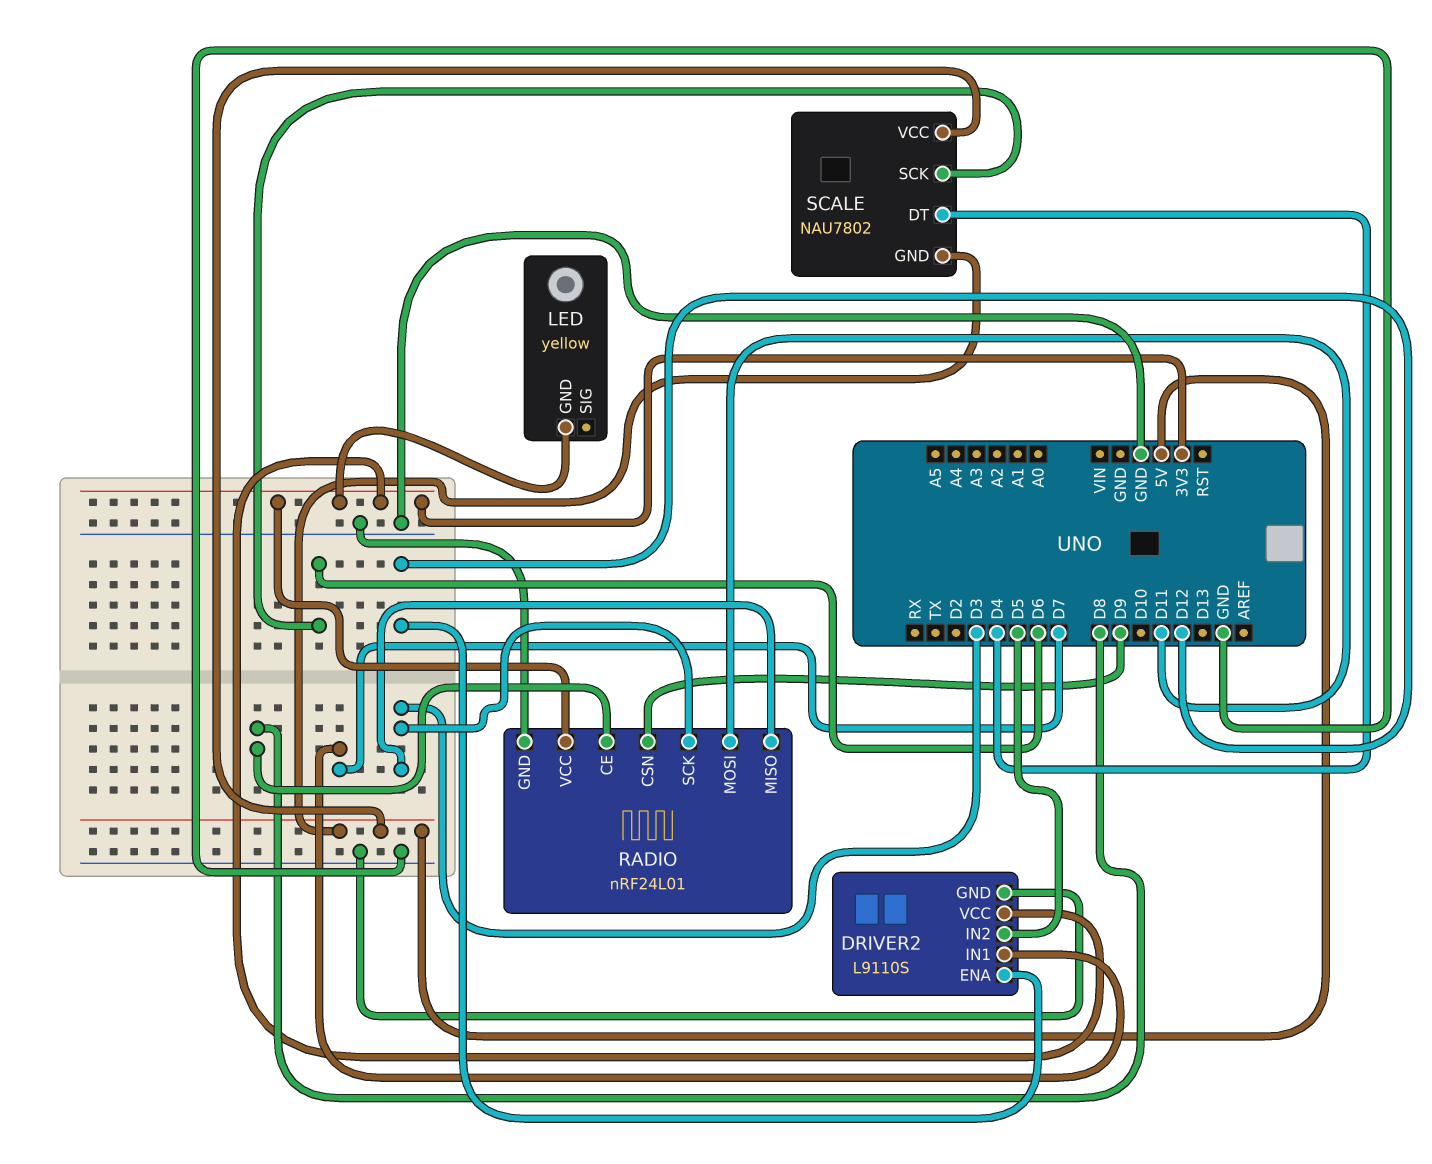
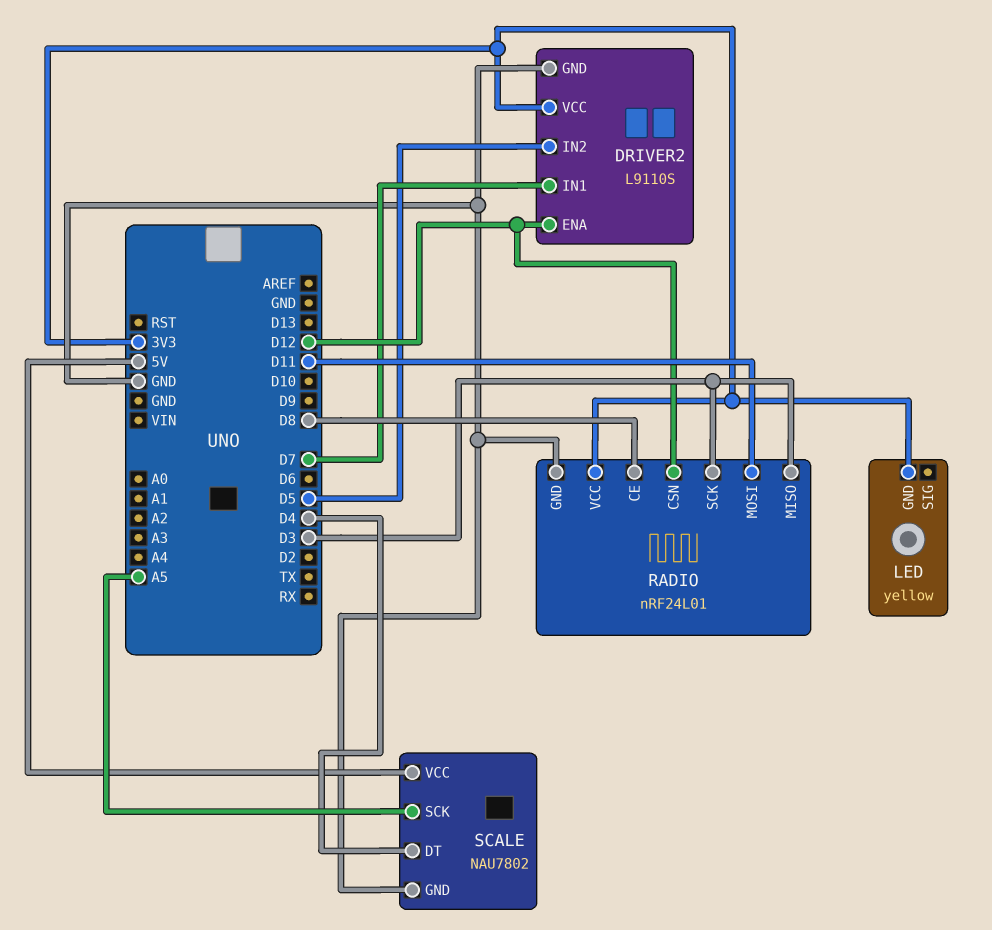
RADIO pin CSN: D9 -> D12
SCALE pin GND: 5V -> GND
SCALE pin SCK: D6 -> A5

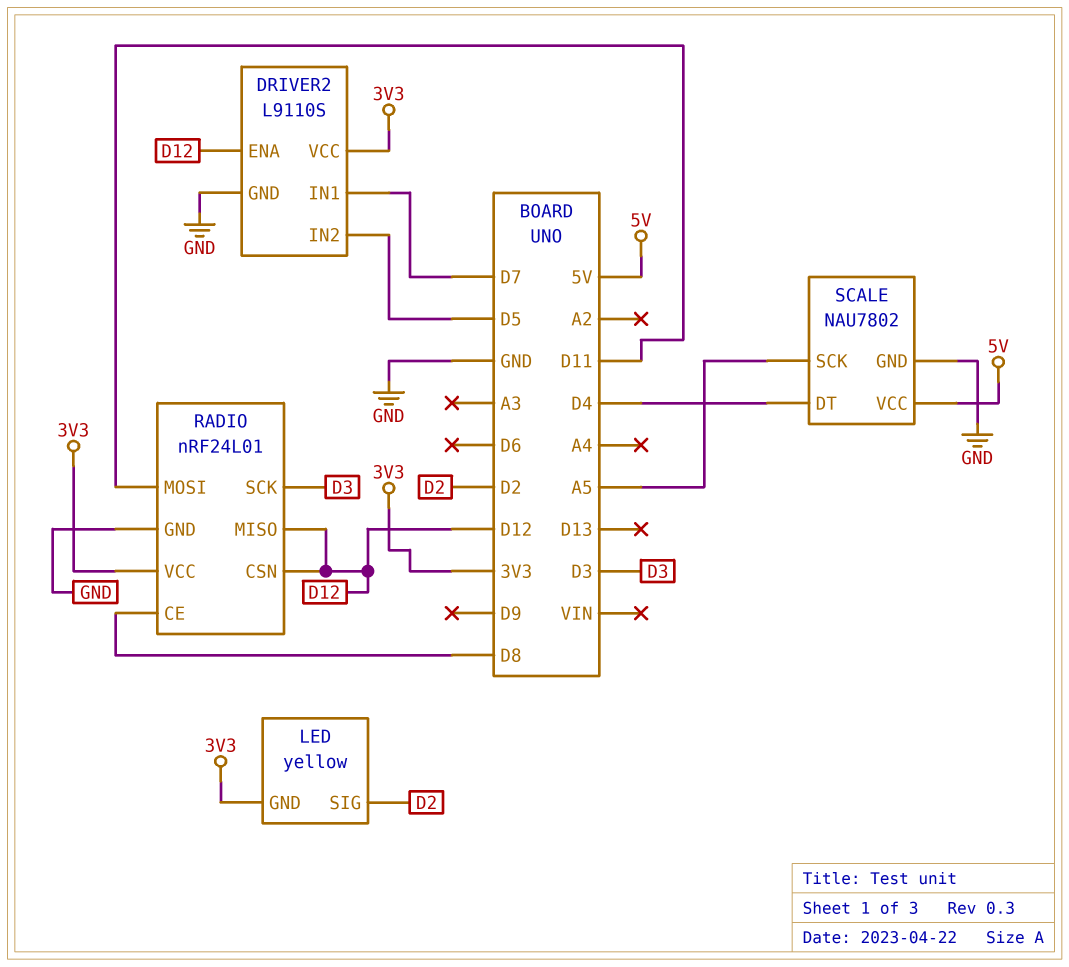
LED pin SIG: none -> D2
RADIO pin MISO: D3 -> D12

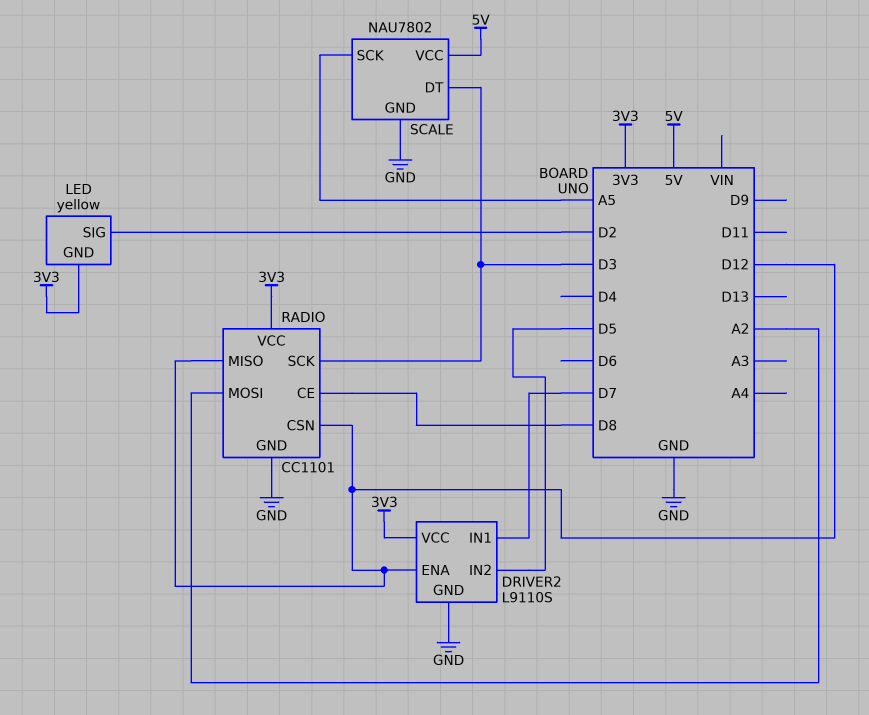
RADIO: nRF24L01 -> CC1101
RADIO pin MOSI: D11 -> A2
SCALE pin DT: D4 -> D3

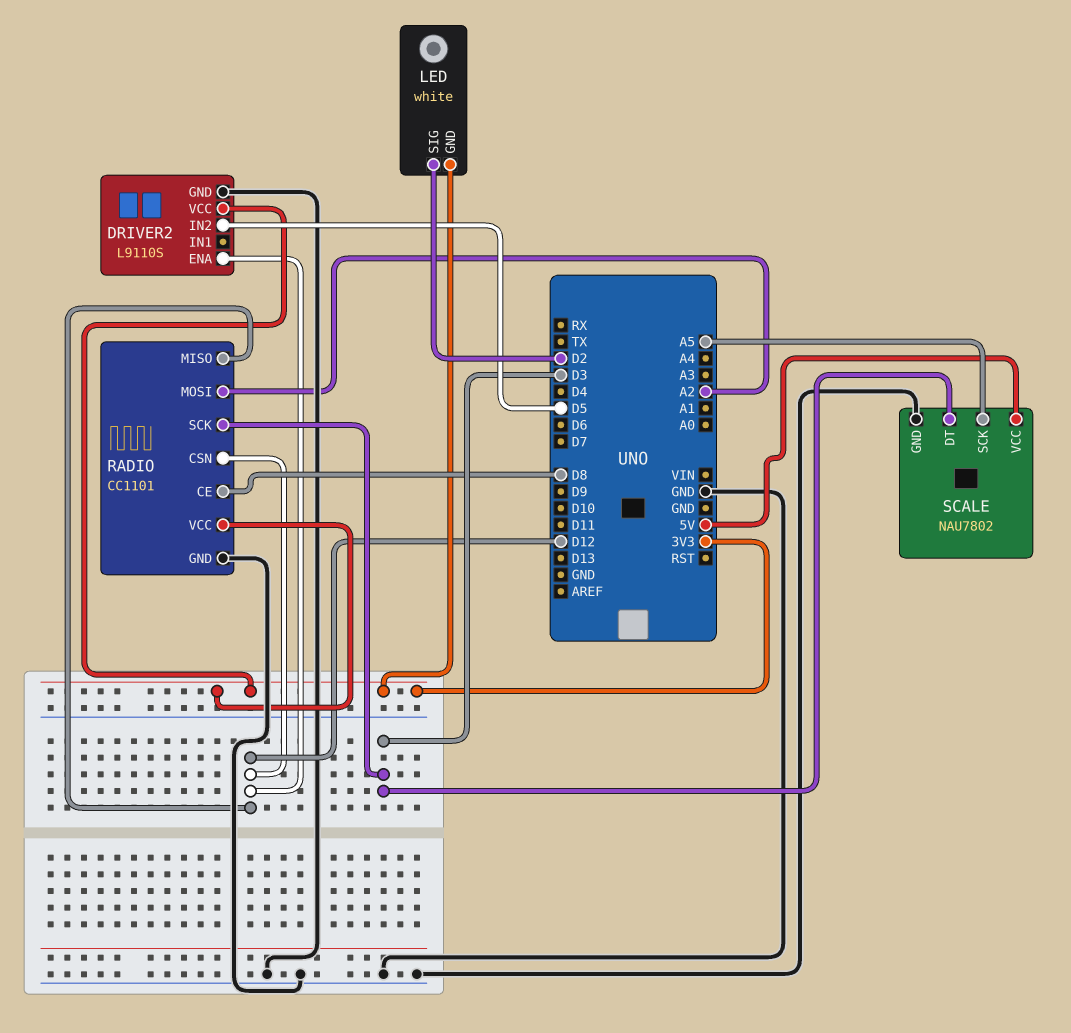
DRIVER2 pin IN1: D7 -> none
LED: yellow -> white

